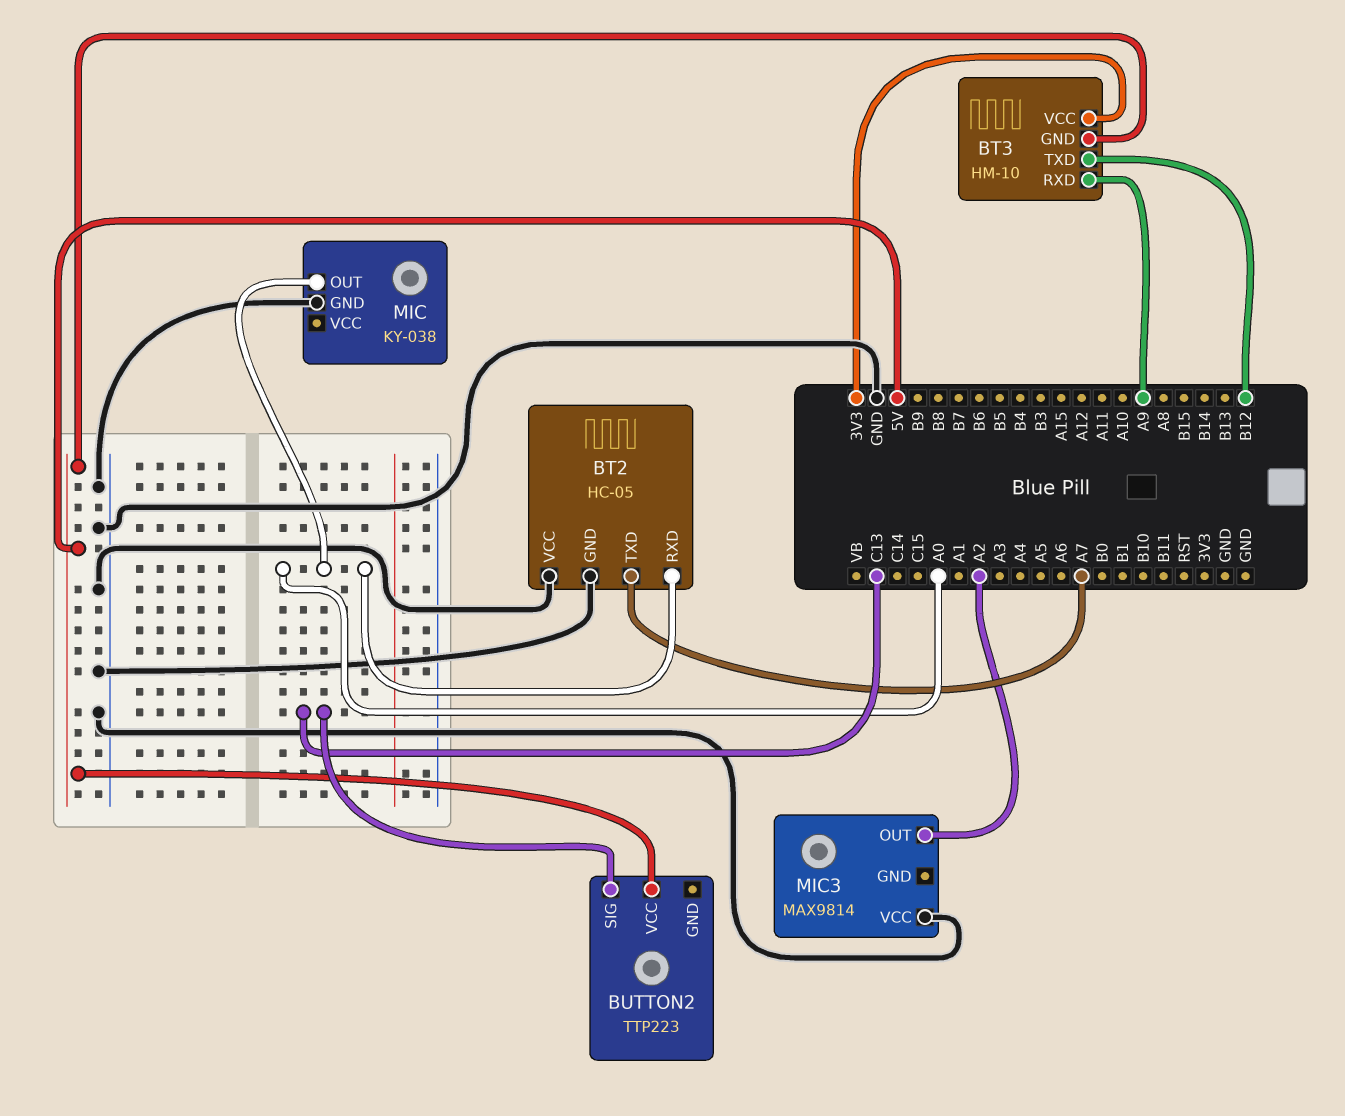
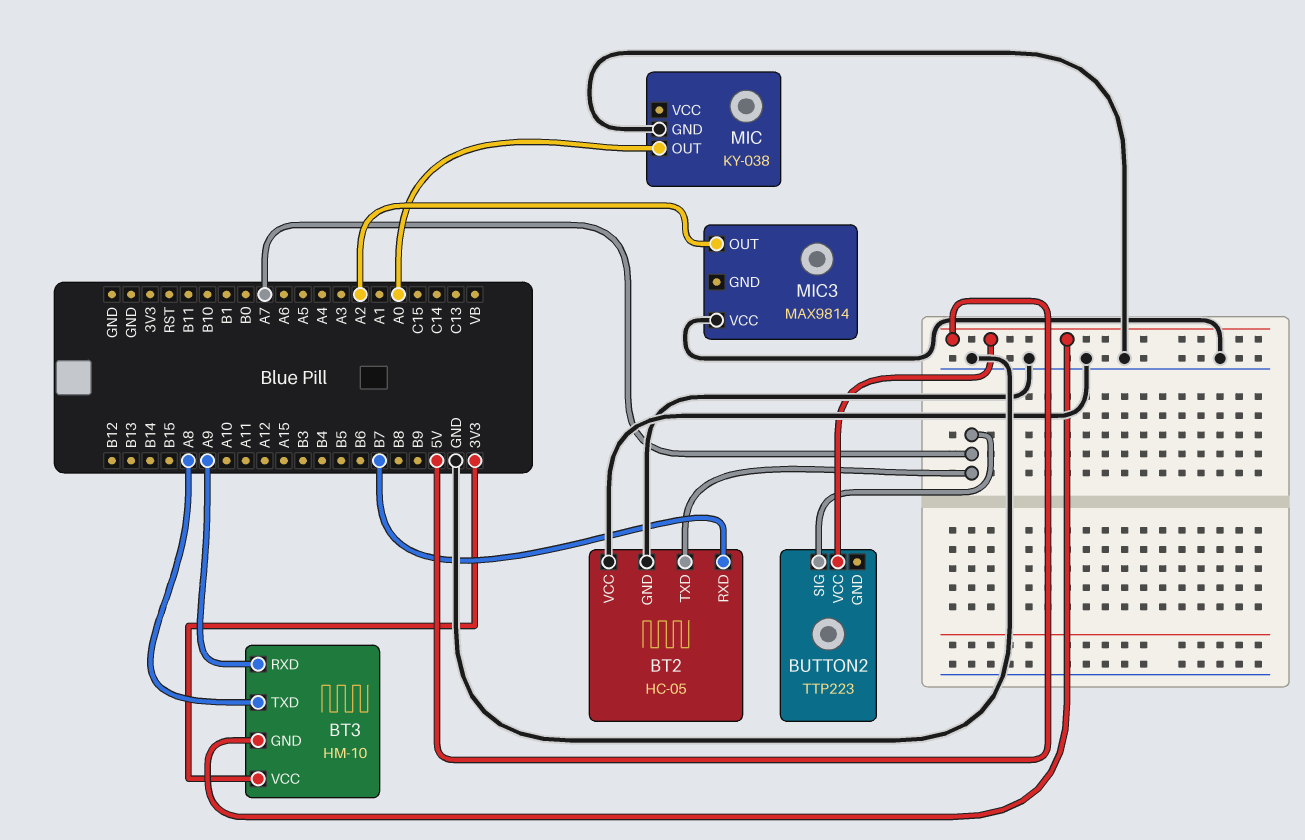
BT2 pin RXD: A0 -> B7
BT3 pin TXD: B12 -> A8
BUTTON2 pin SIG: C13 -> A7

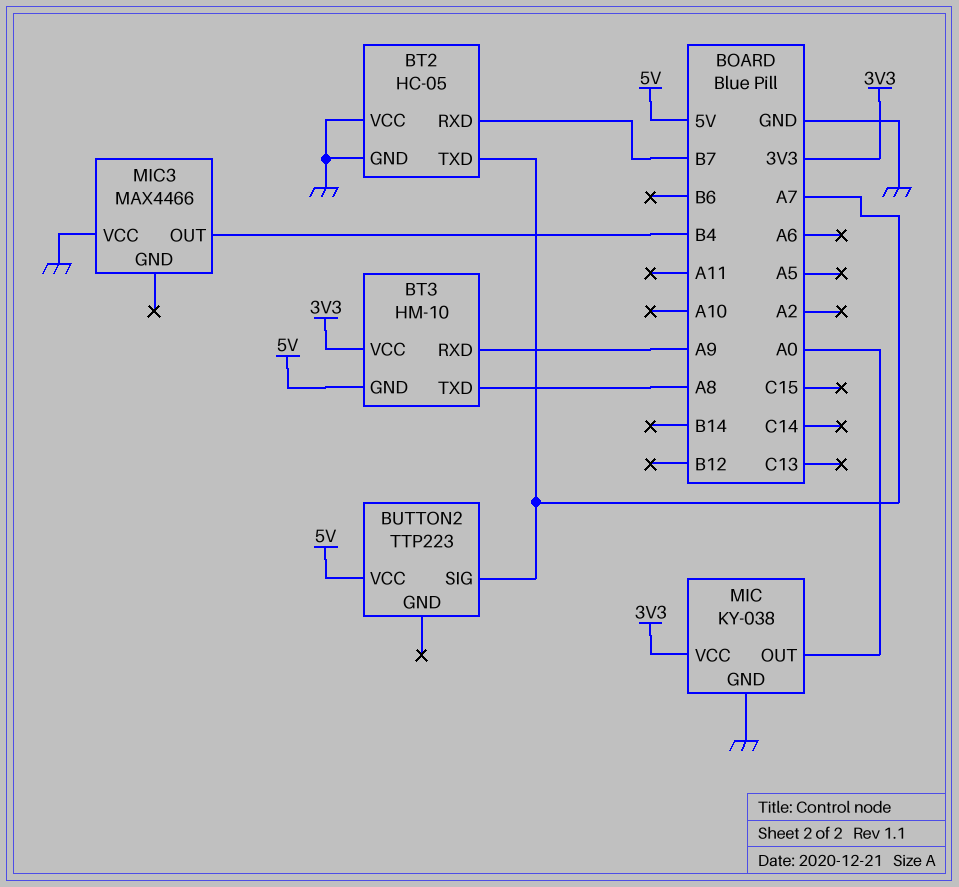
MIC pin VCC: none -> 3V3
MIC3: MAX9814 -> MAX4466
MIC3 pin OUT: A2 -> B4

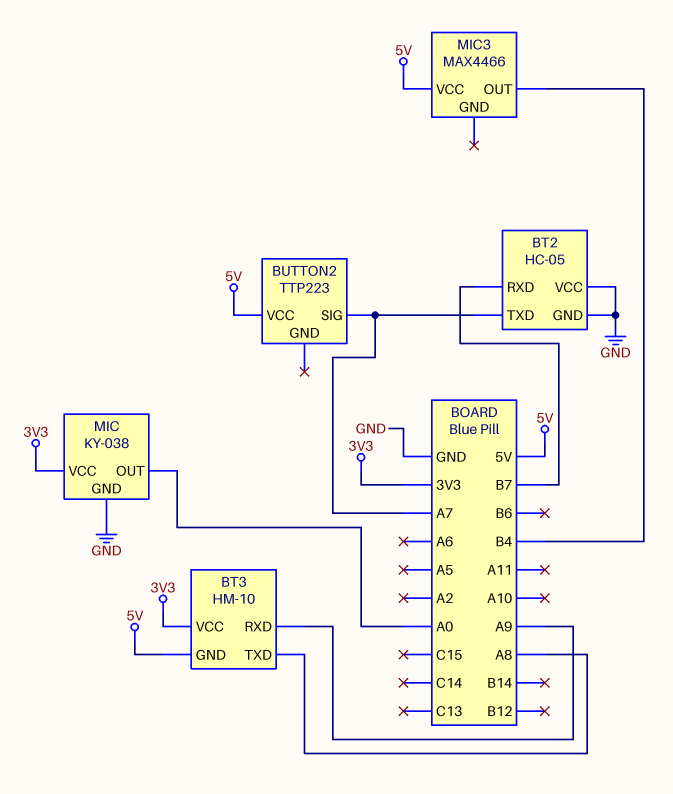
MIC3 pin VCC: GND -> 5V

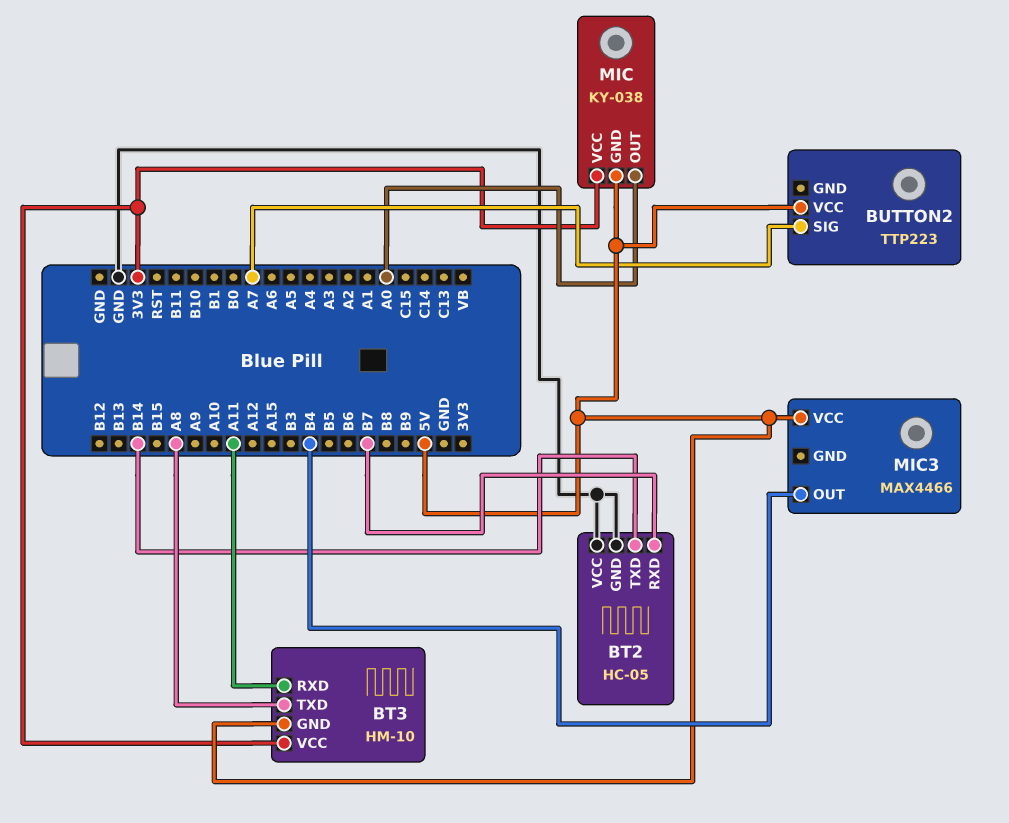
BT2 pin TXD: A7 -> B14
BT3 pin RXD: A9 -> A11
MIC pin GND: GND -> 5V

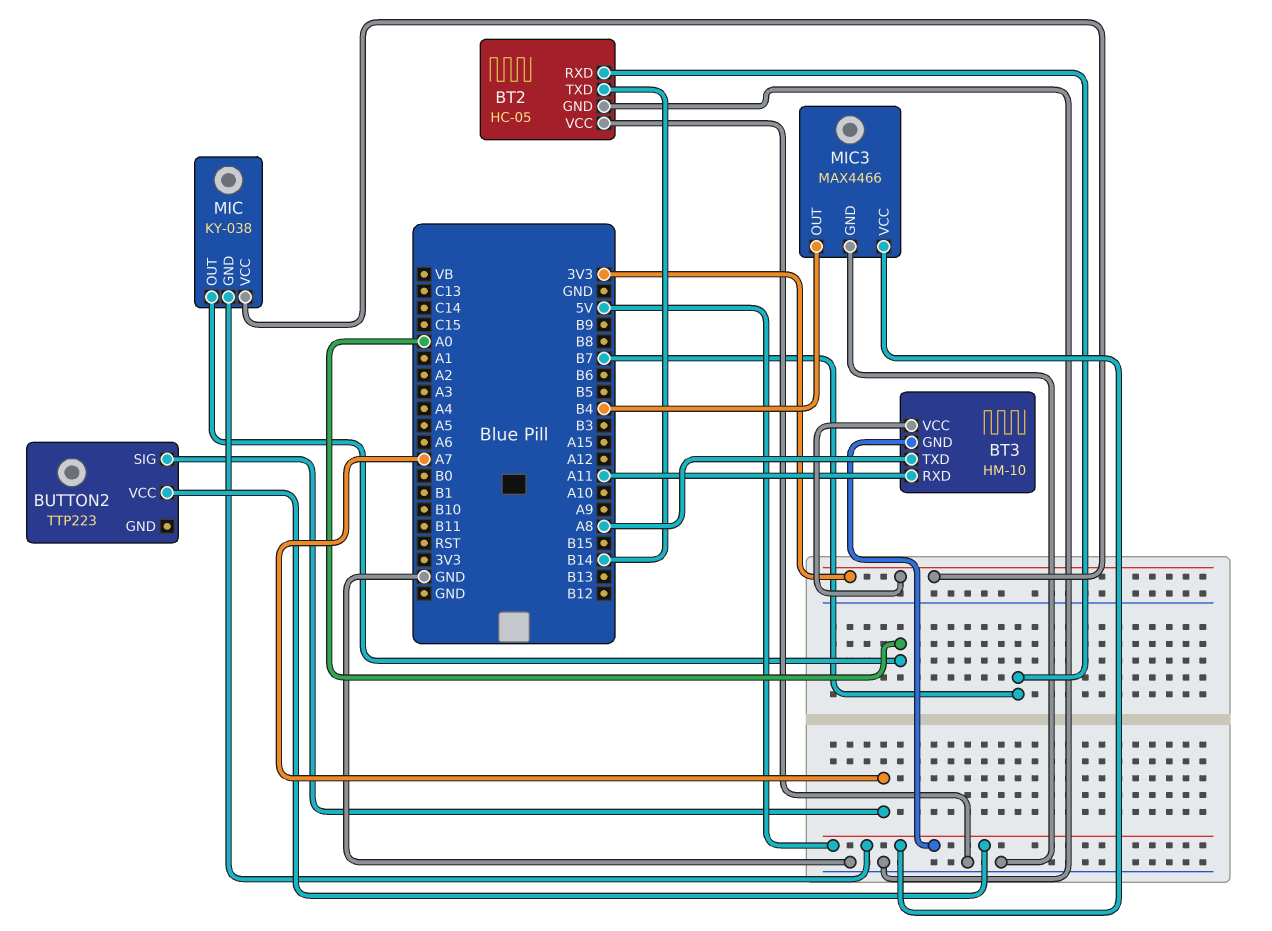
MIC3 pin GND: none -> GND

